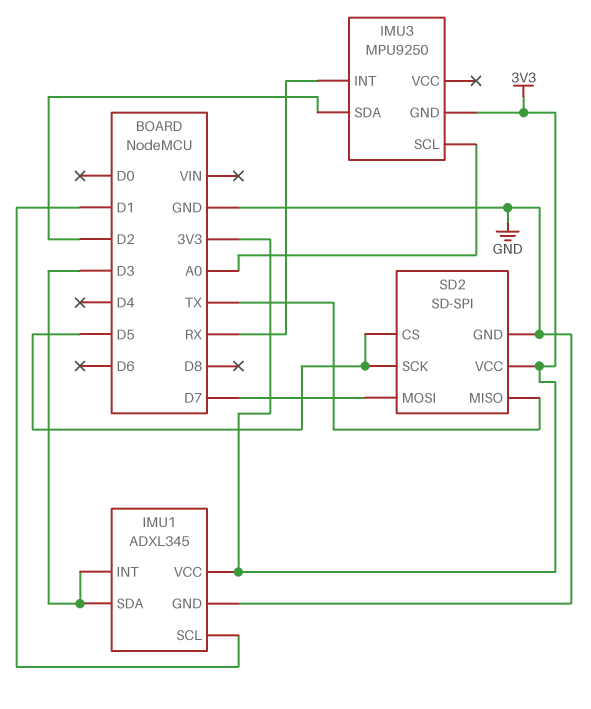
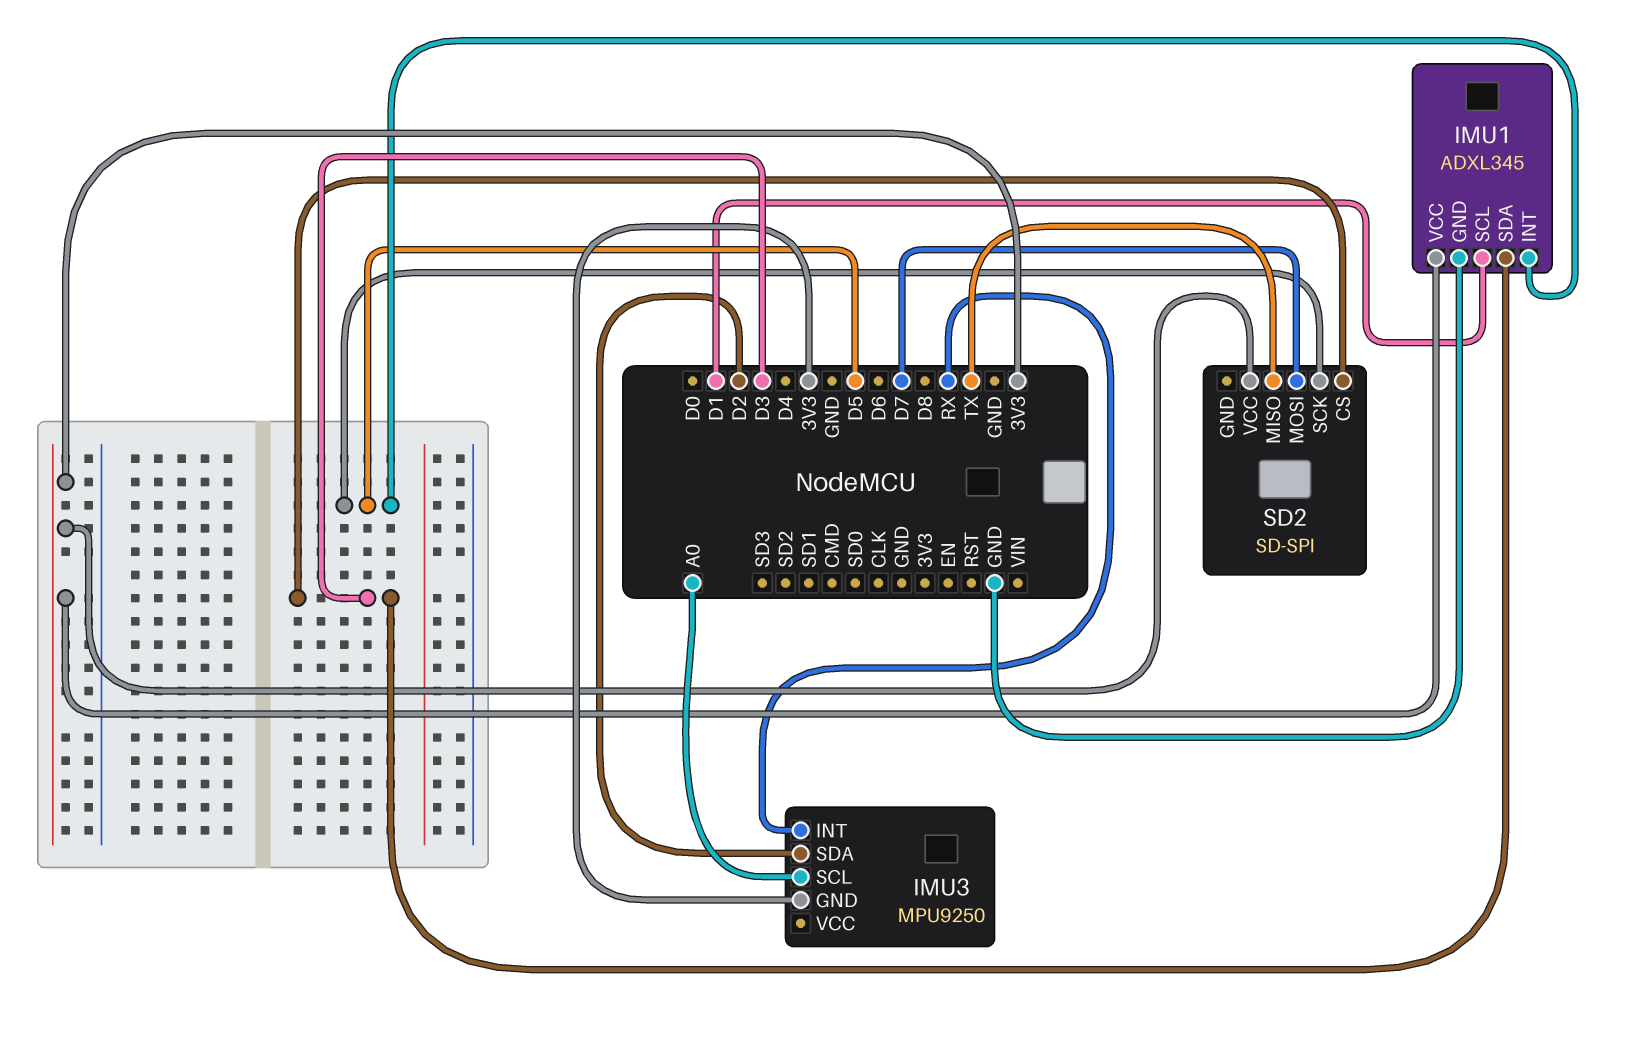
IMU1 pin INT: D3 -> D5
SD2 pin CS: D5 -> D3
SD2 pin GND: GND -> none

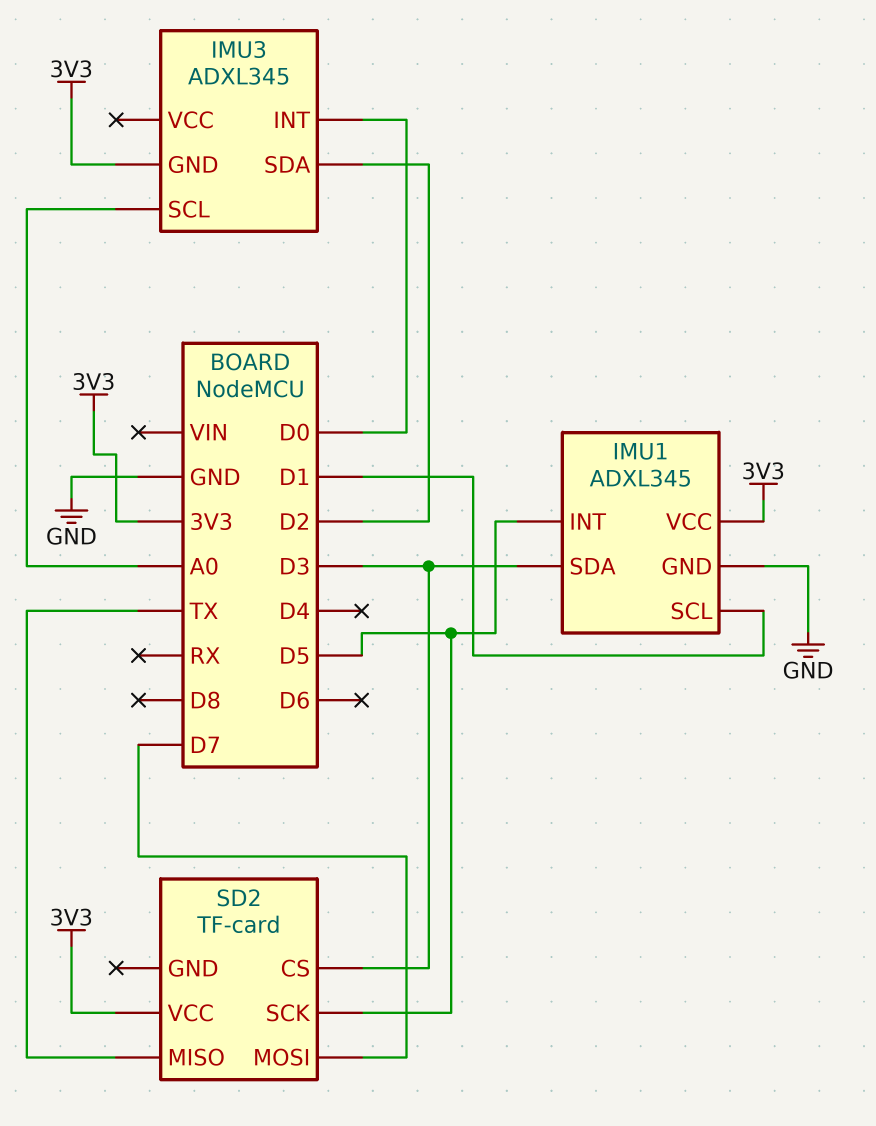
IMU3: MPU9250 -> ADXL345
IMU3 pin INT: RX -> D0
SD2: SD-SPI -> TF-card

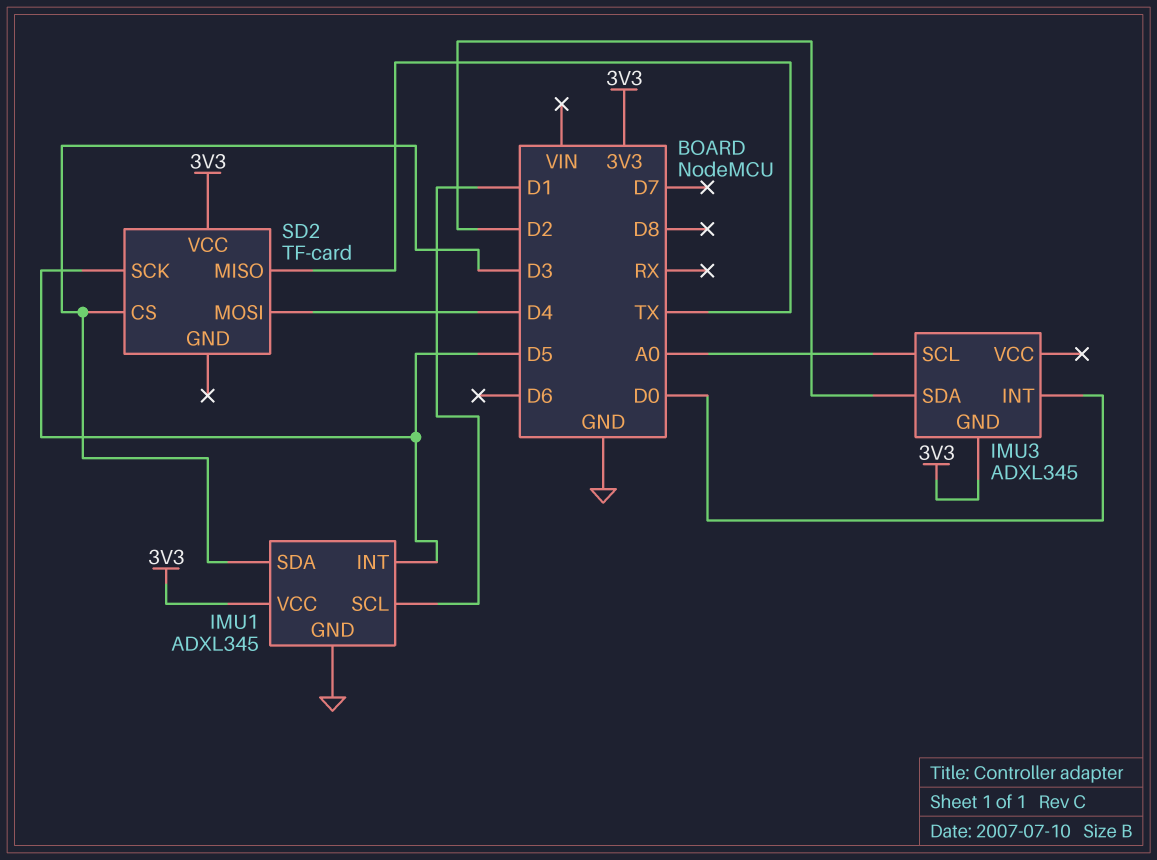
SD2 pin MOSI: D7 -> D4

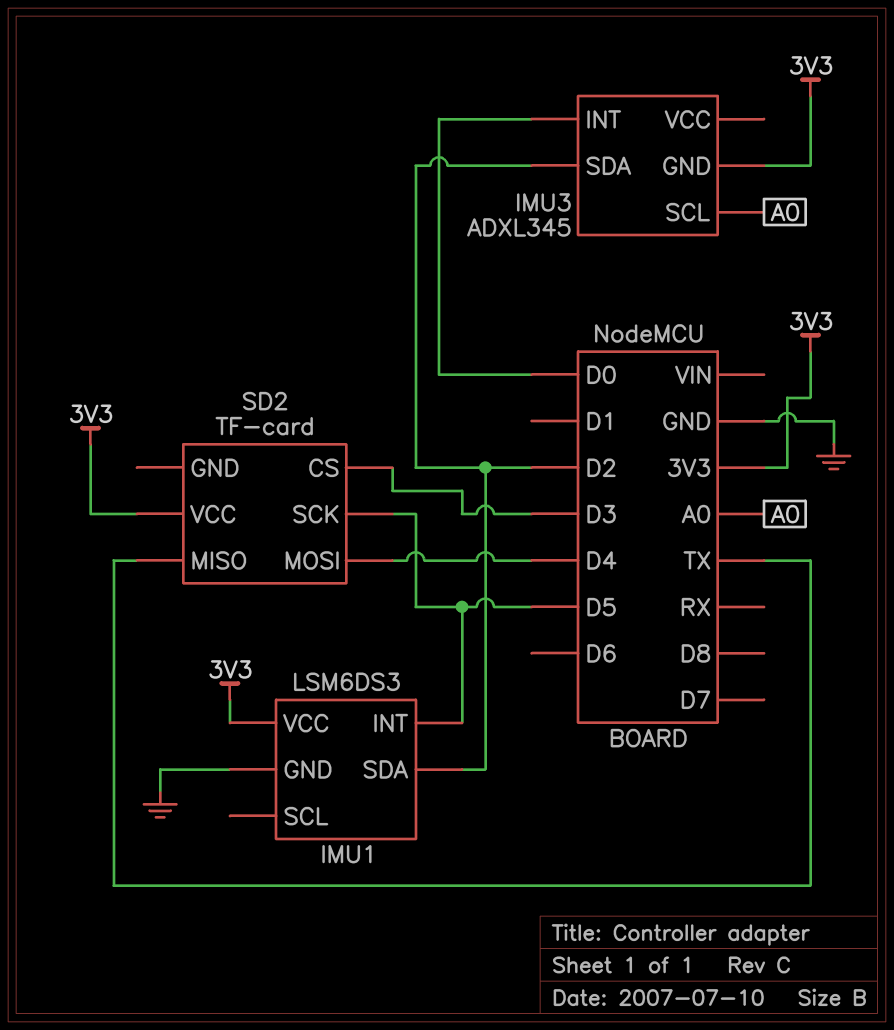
IMU1: ADXL345 -> LSM6DS3
IMU1 pin SCL: D1 -> none
IMU1 pin SDA: D3 -> D2

